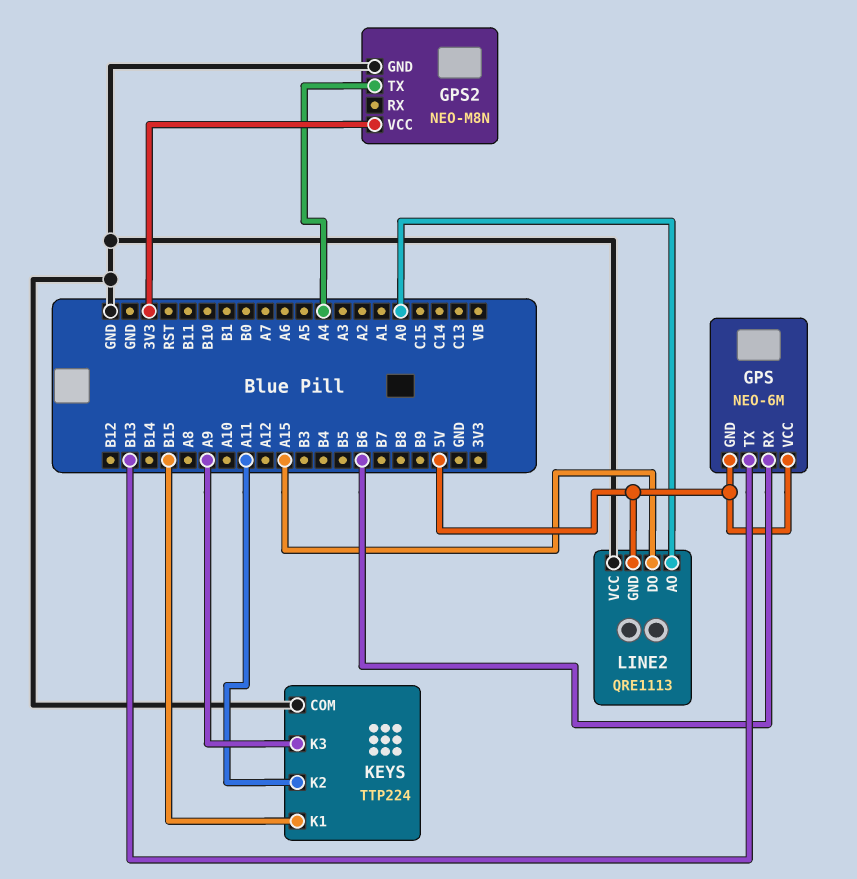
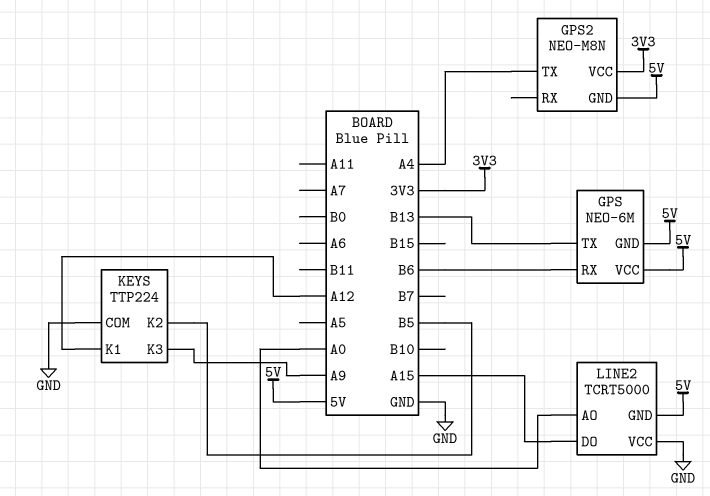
GPS2 pin GND: GND -> 5V
KEYS pin K1: B15 -> A12
KEYS pin K2: A11 -> B5
LINE2: QRE1113 -> TCRT5000

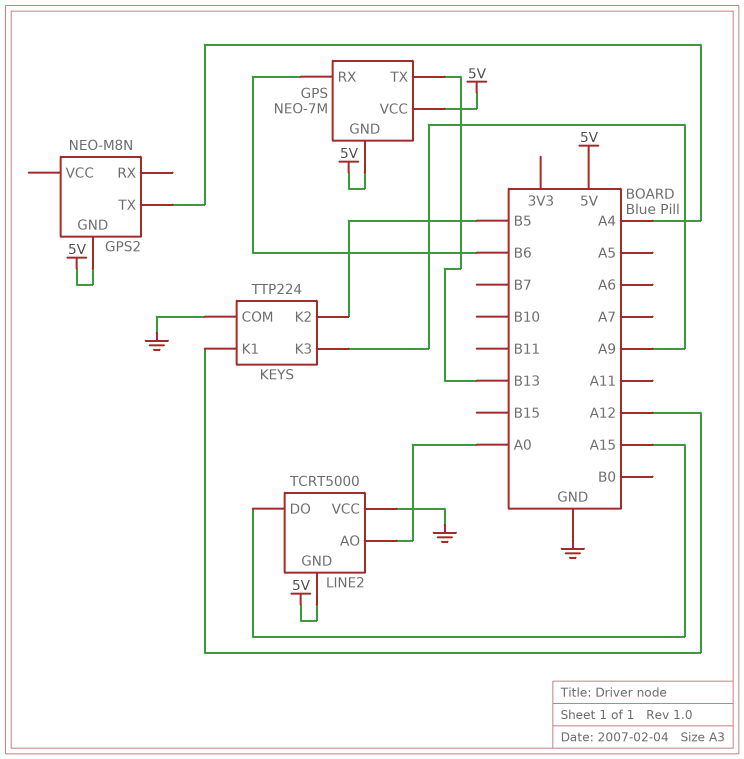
GPS: NEO-6M -> NEO-7M
GPS2 pin VCC: 3V3 -> none

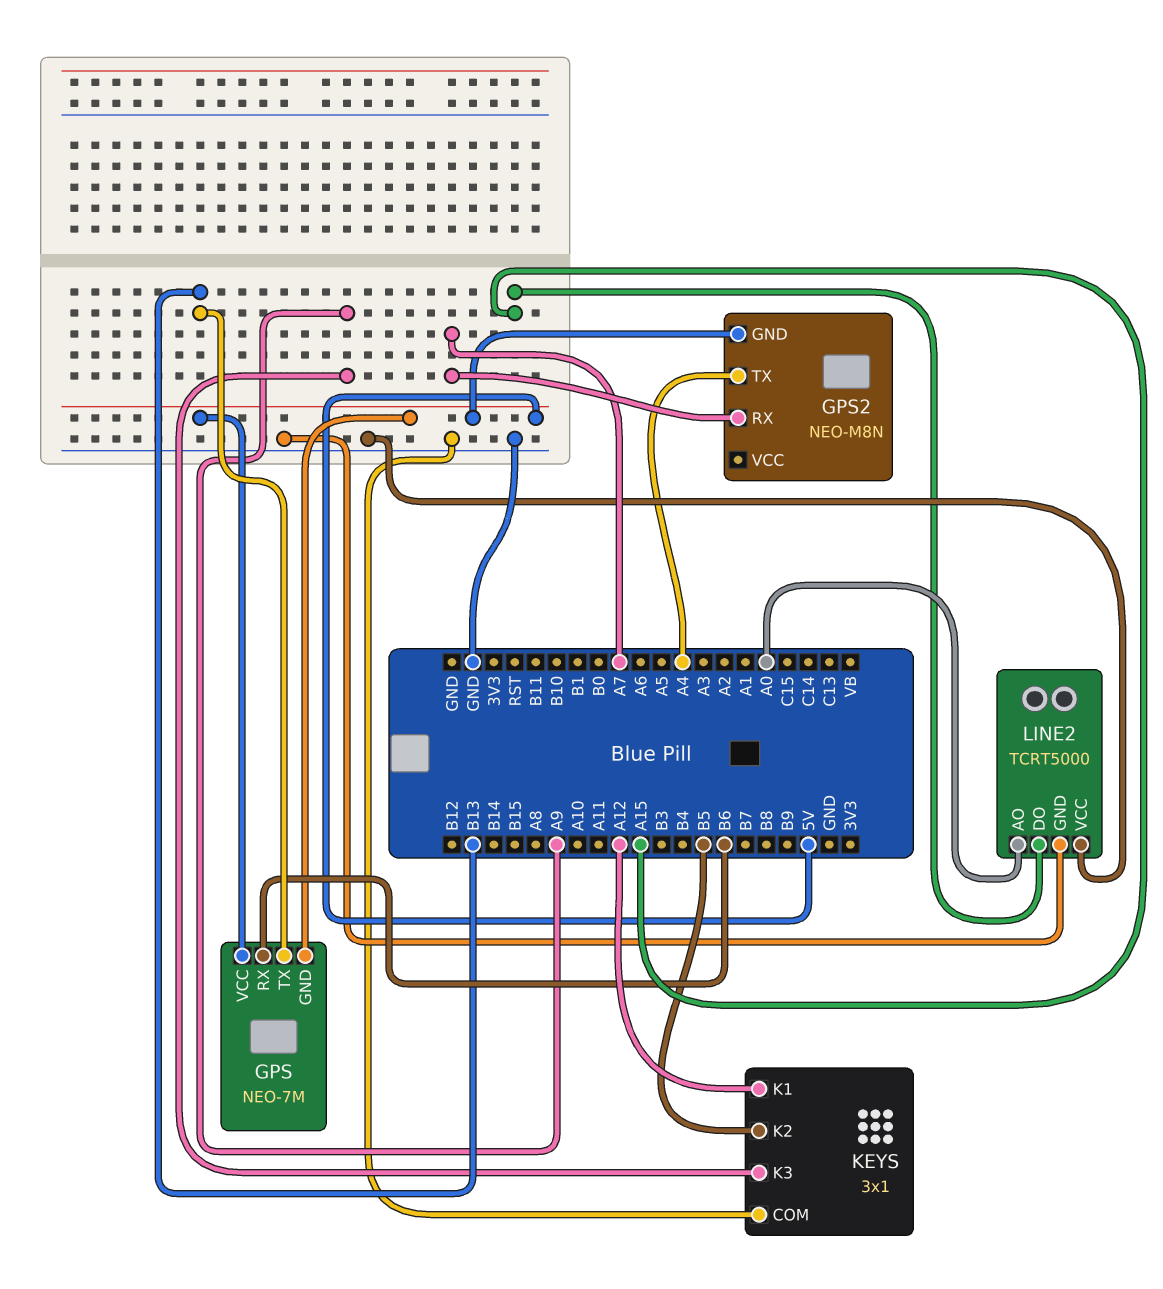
GPS2 pin RX: none -> A7
KEYS: TTP224 -> 3x1
LINE2 pin GND: 5V -> GND

